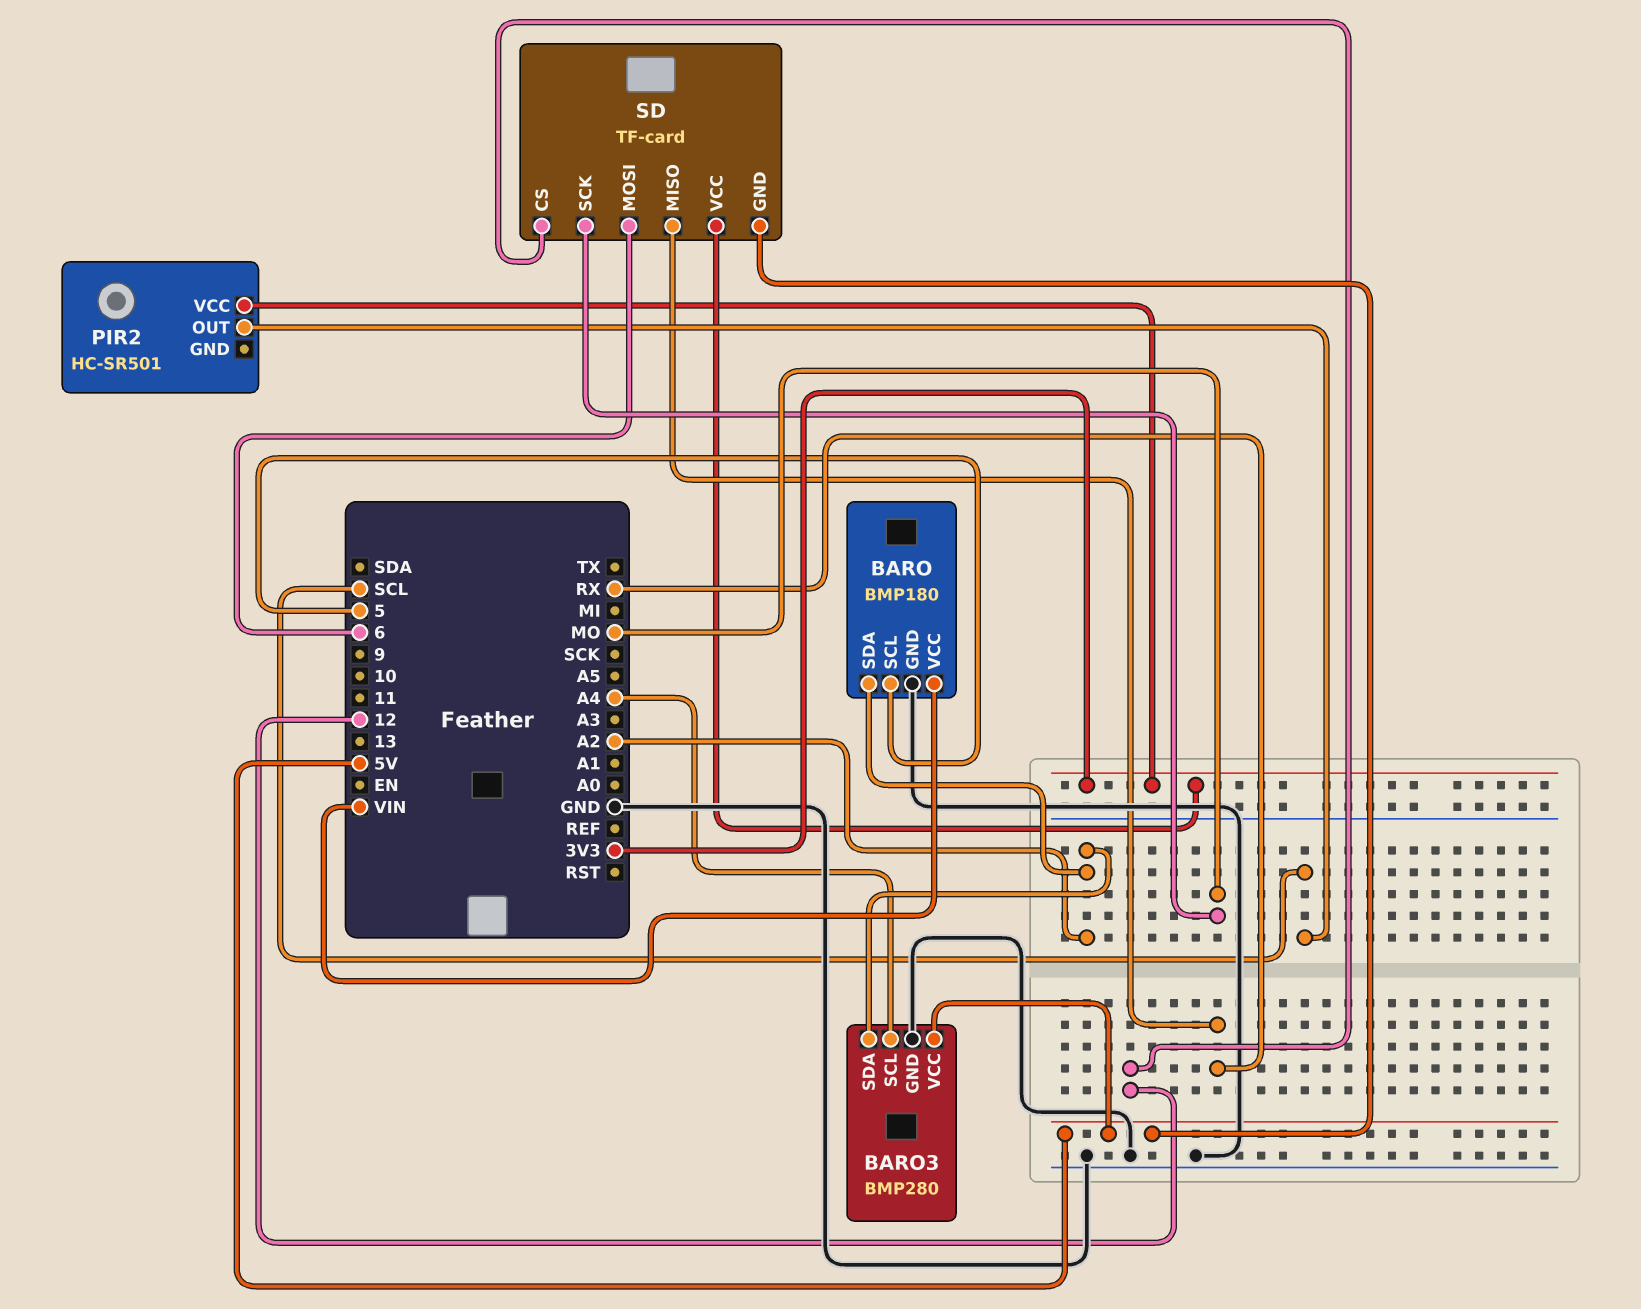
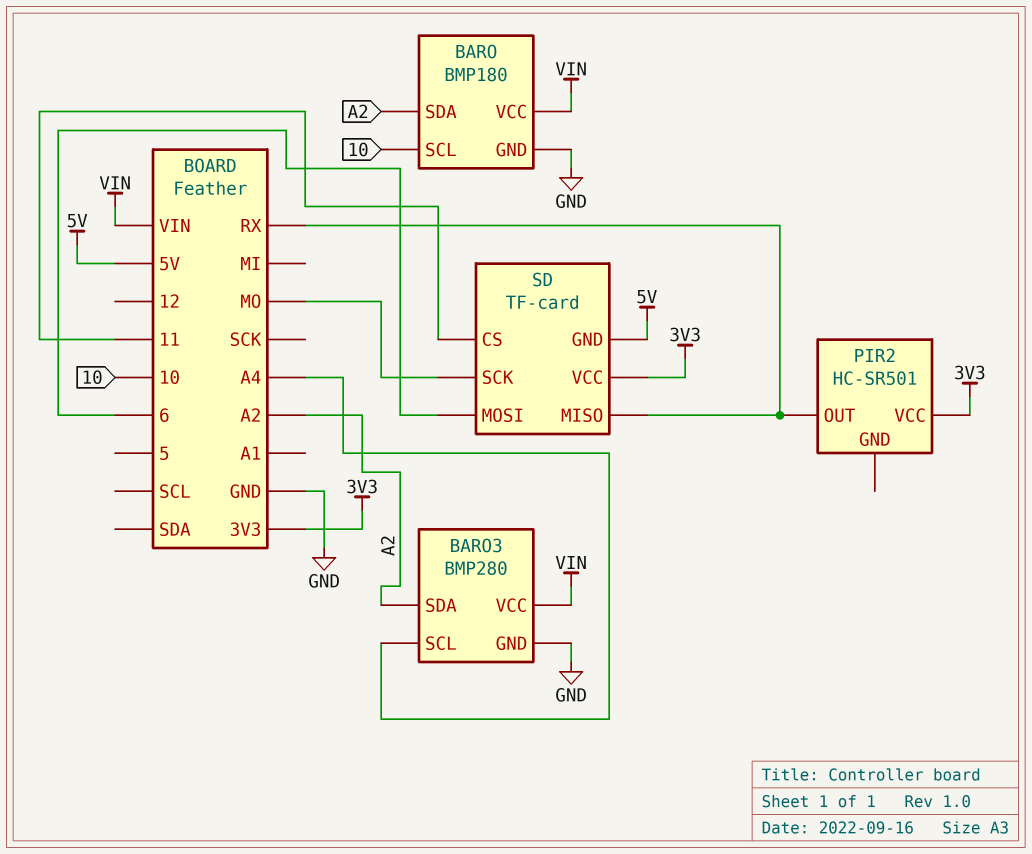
BARO pin SCL: 5 -> 10
BARO3 pin VCC: 5V -> VIN
PIR2 pin OUT: SCL -> RX
SD pin CS: 12 -> 11

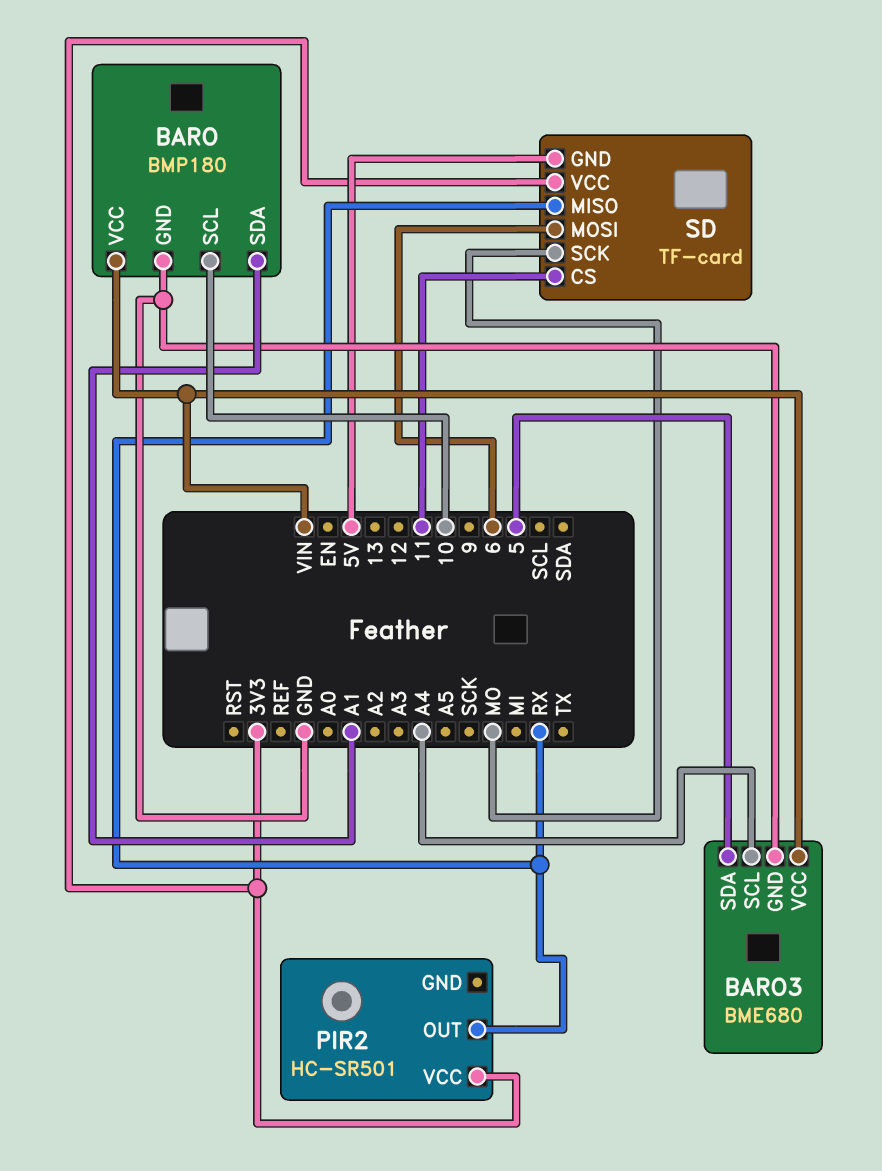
BARO pin SDA: A2 -> A1
BARO3: BMP280 -> BME680
BARO3 pin SDA: A2 -> 5

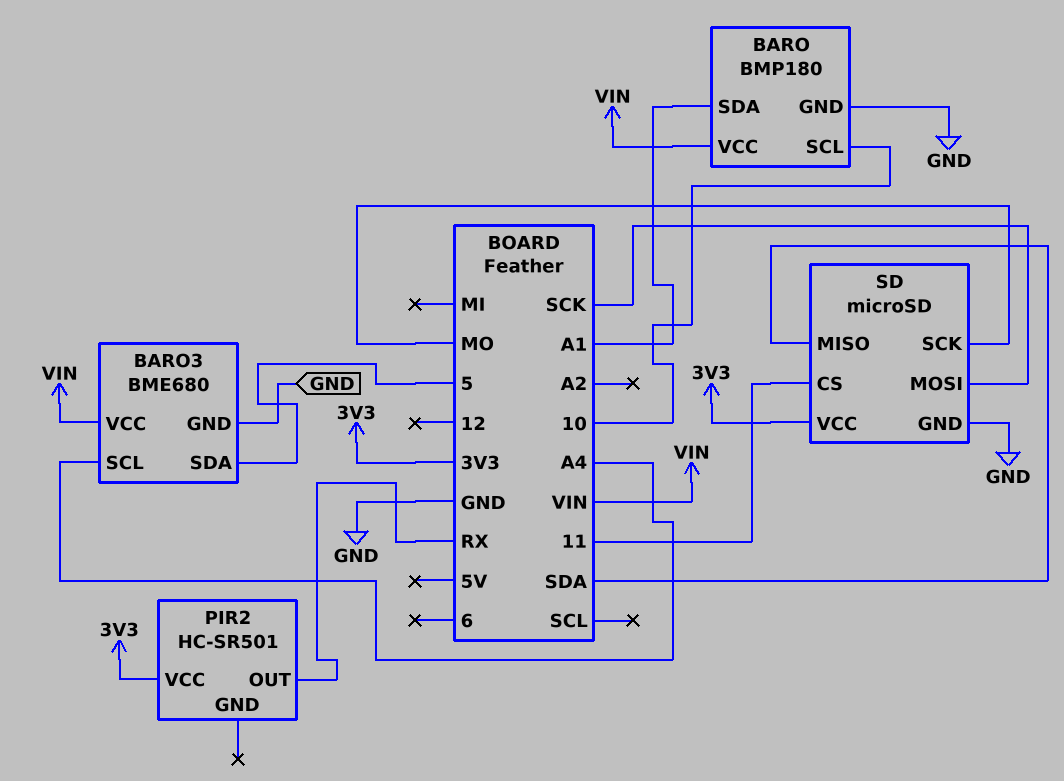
SD: TF-card -> microSD
SD pin GND: 5V -> GND
SD pin MISO: RX -> SDA
SD pin MOSI: 6 -> SCK

